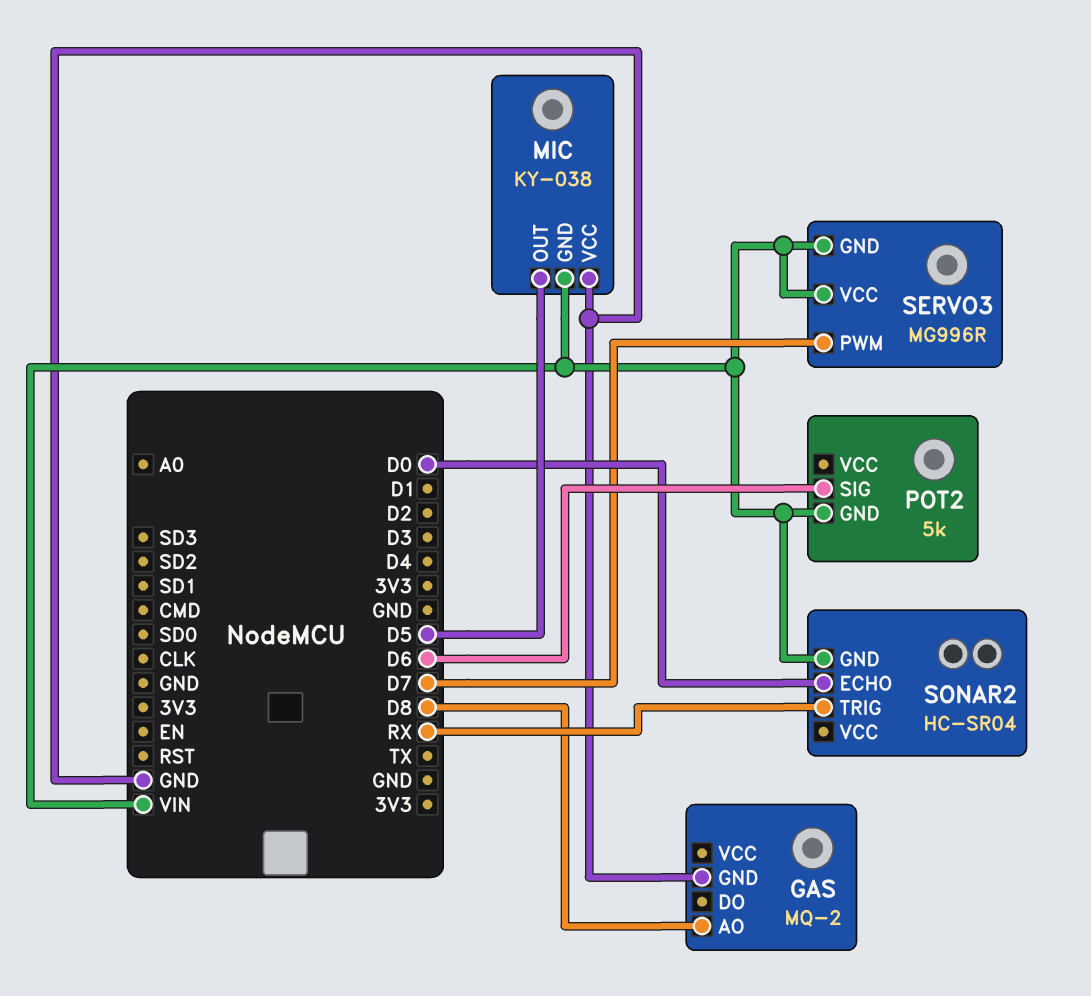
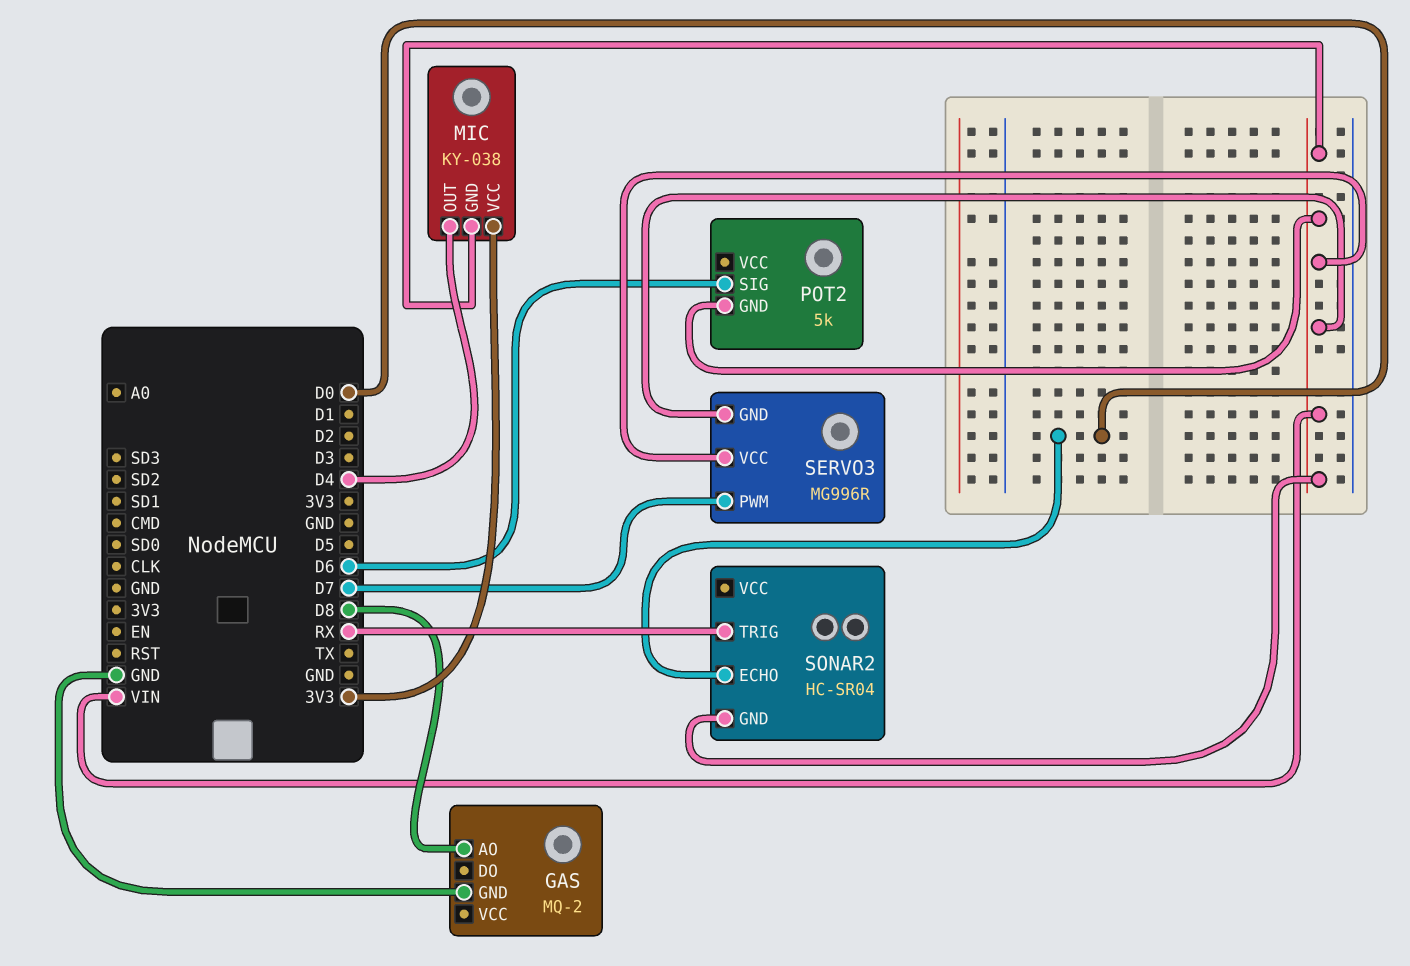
MIC pin OUT: D5 -> D4
MIC pin VCC: GND -> 3V3

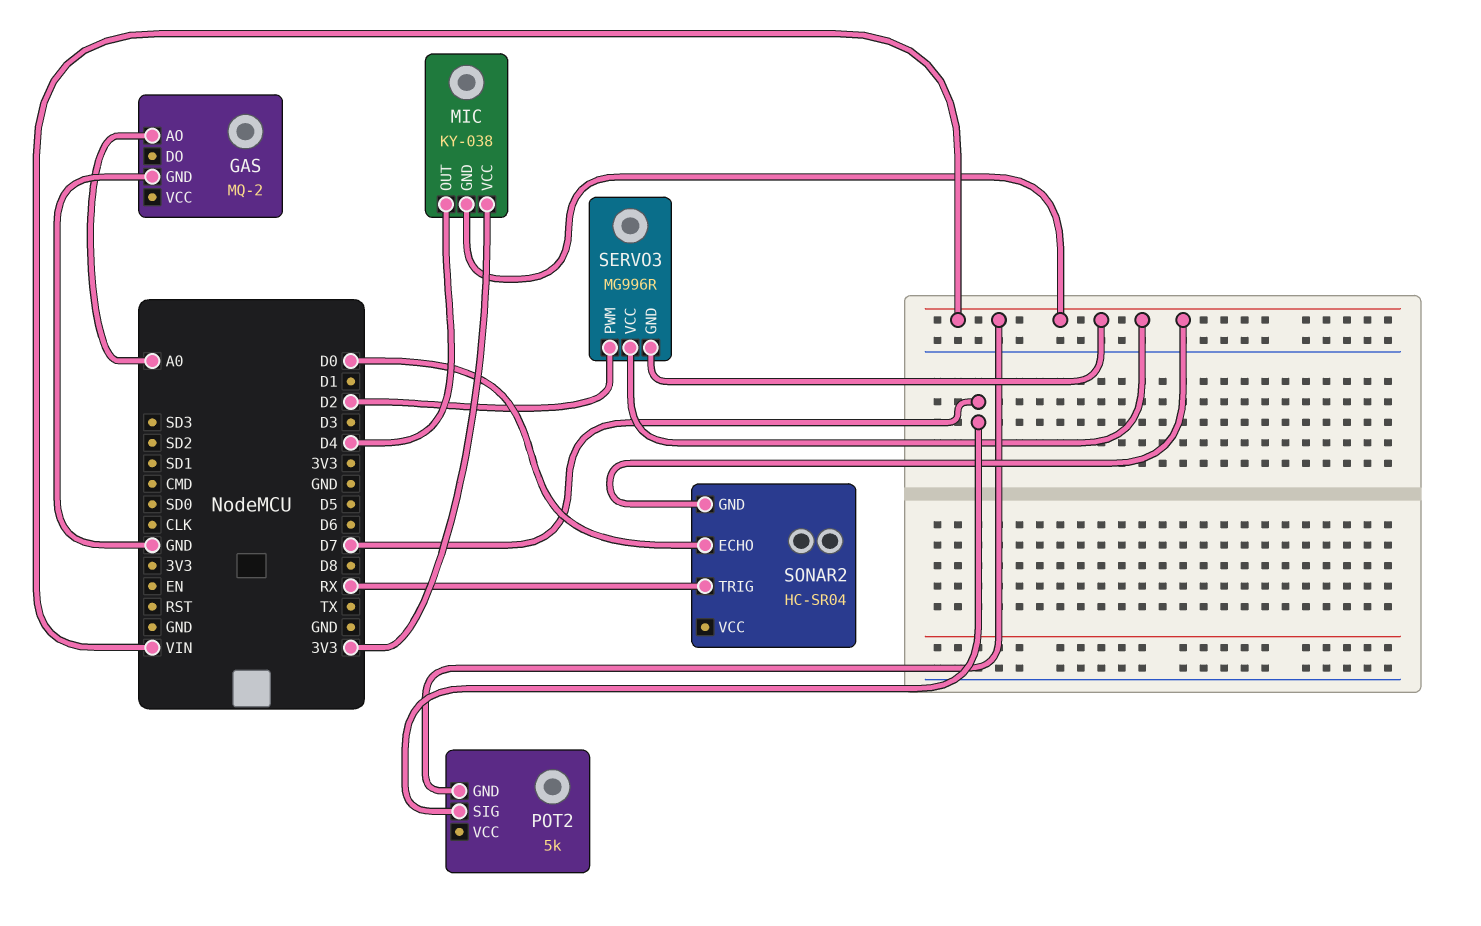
GAS pin AO: D8 -> A0
POT2 pin SIG: D6 -> D7
SERVO3 pin PWM: D7 -> D2

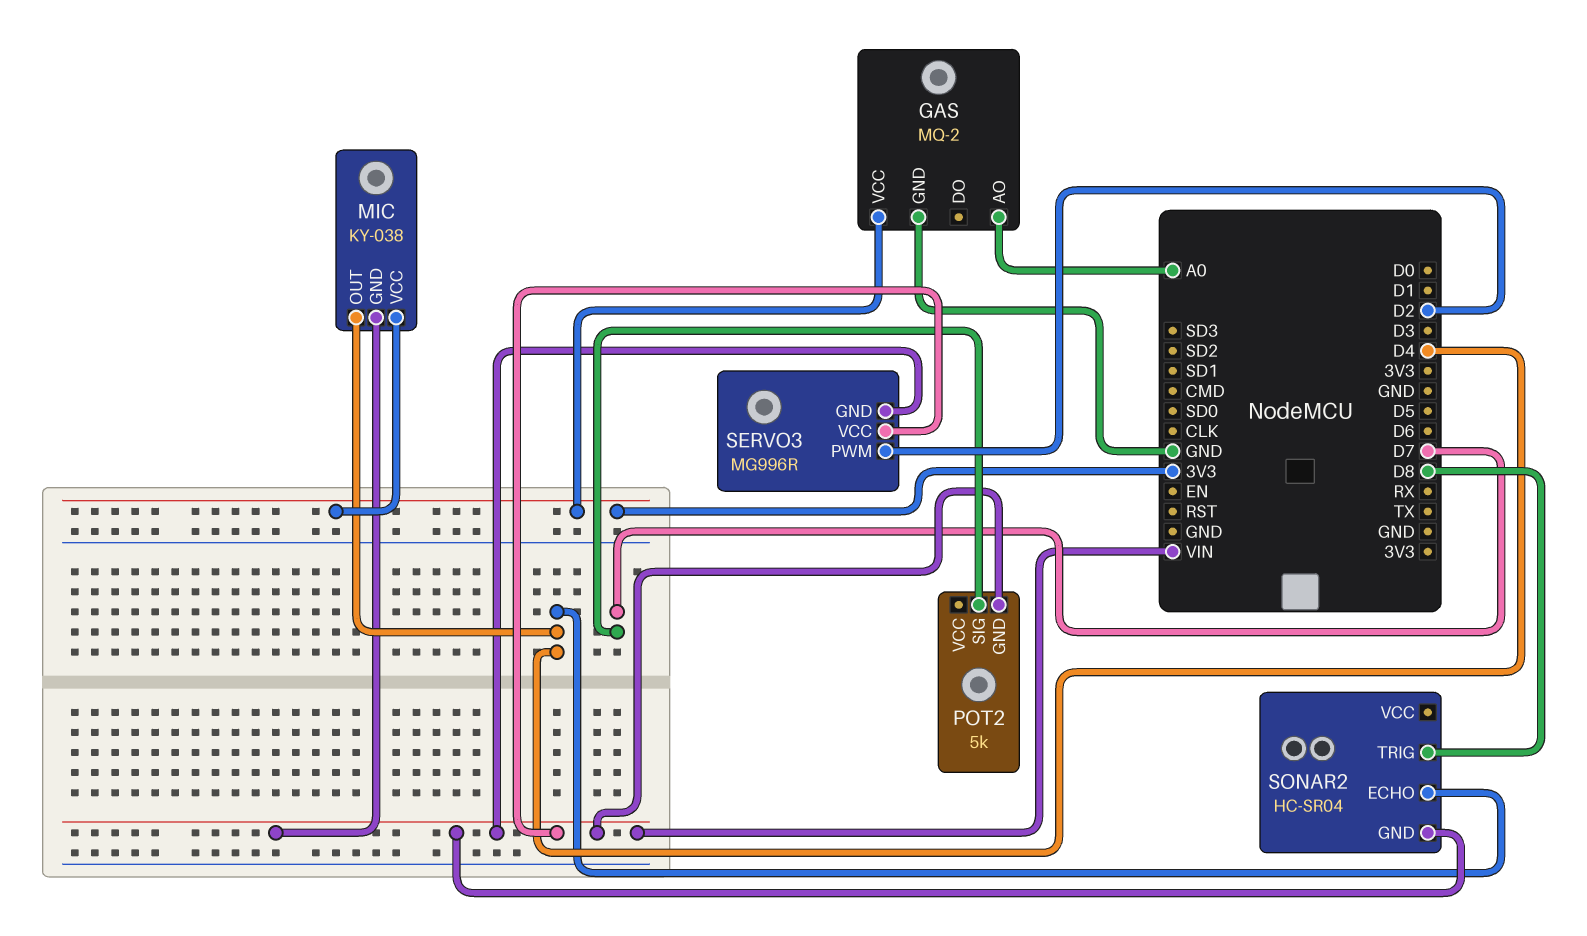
GAS pin VCC: none -> 3V3
SONAR2 pin ECHO: D0 -> D4
SONAR2 pin TRIG: RX -> D8

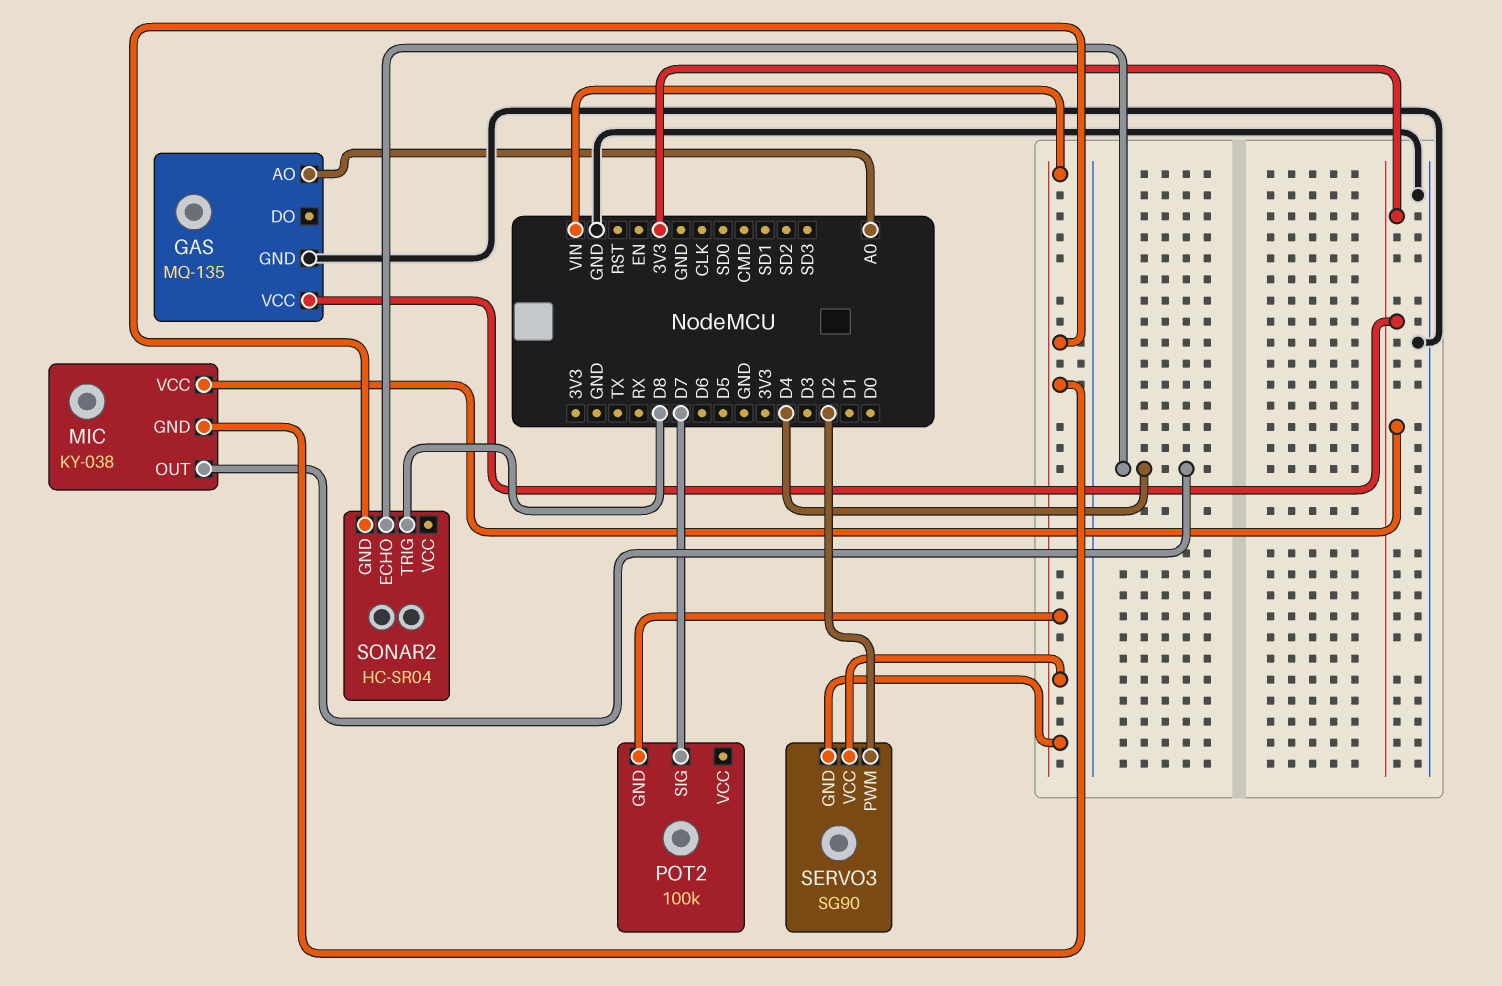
GAS: MQ-2 -> MQ-135
POT2: 5k -> 100k
SERVO3: MG996R -> SG90

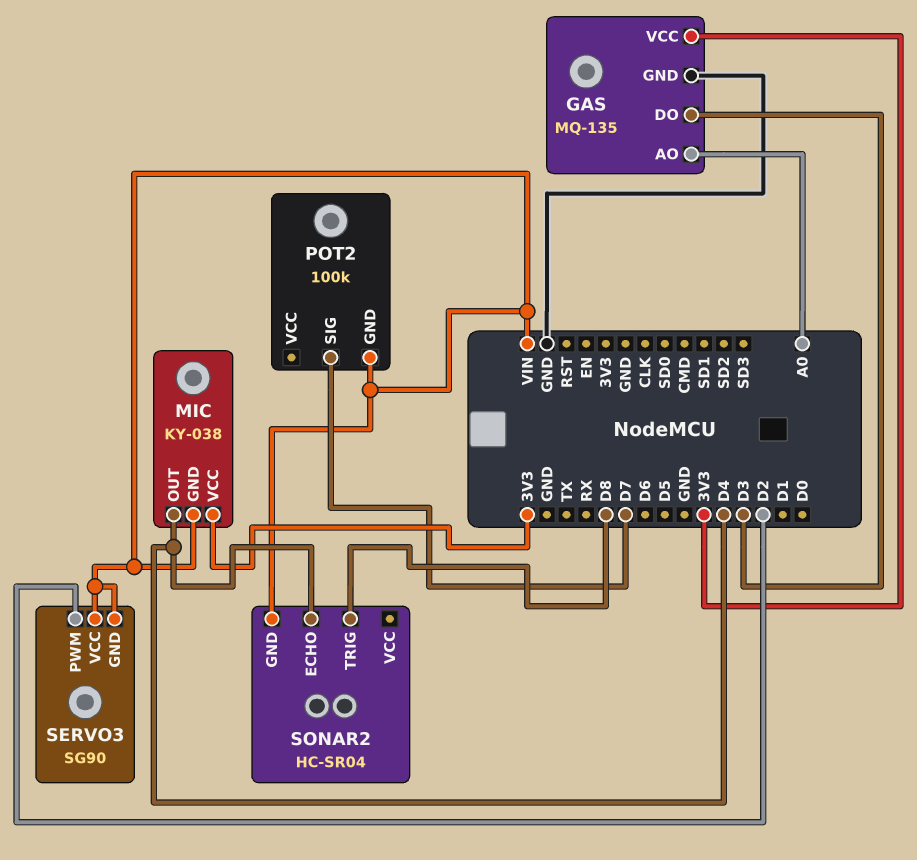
GAS pin DO: none -> D3

